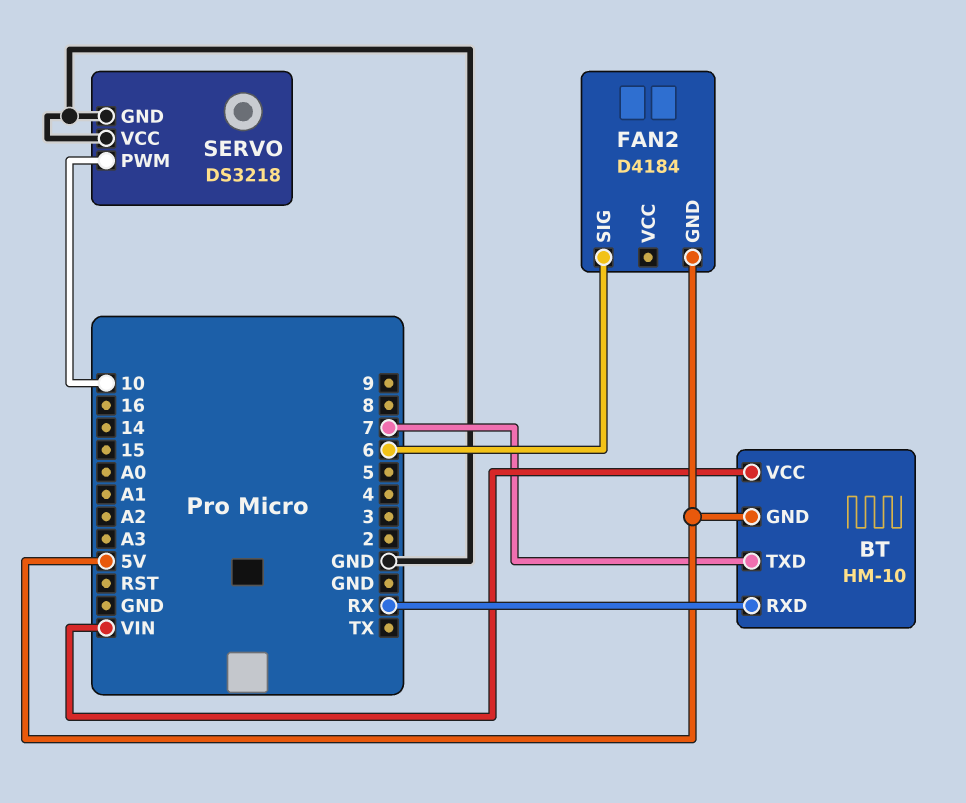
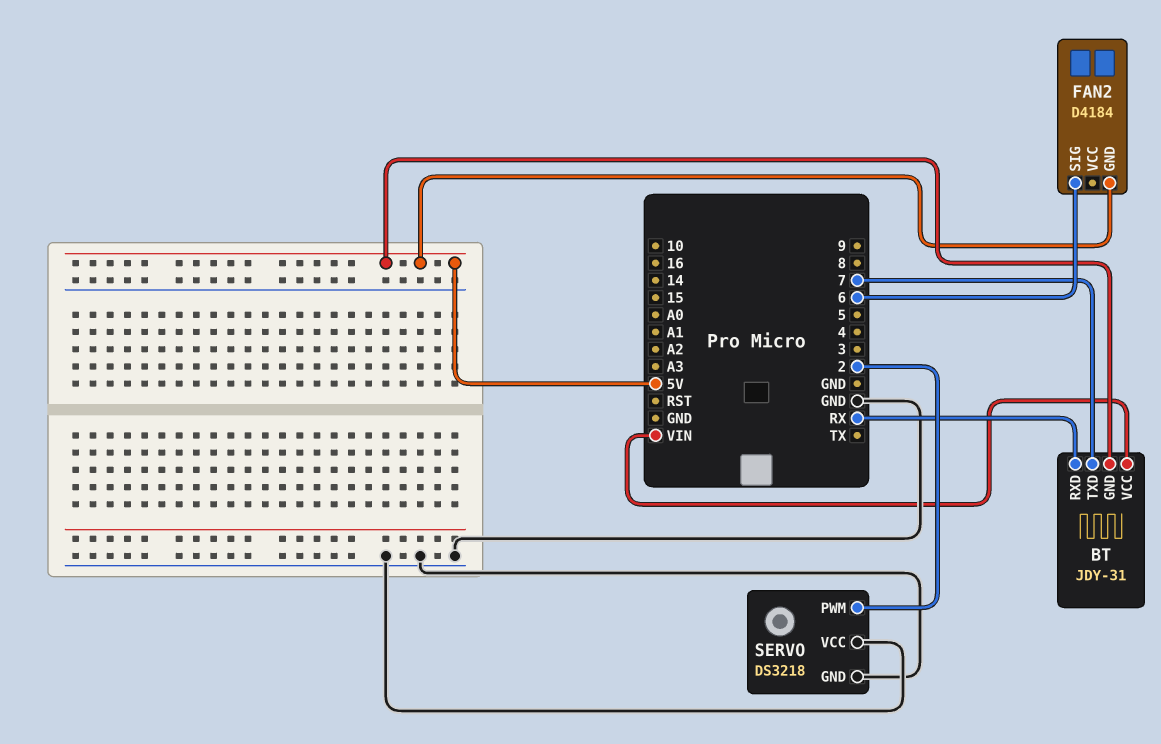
BT: HM-10 -> JDY-31
SERVO pin PWM: 10 -> 2

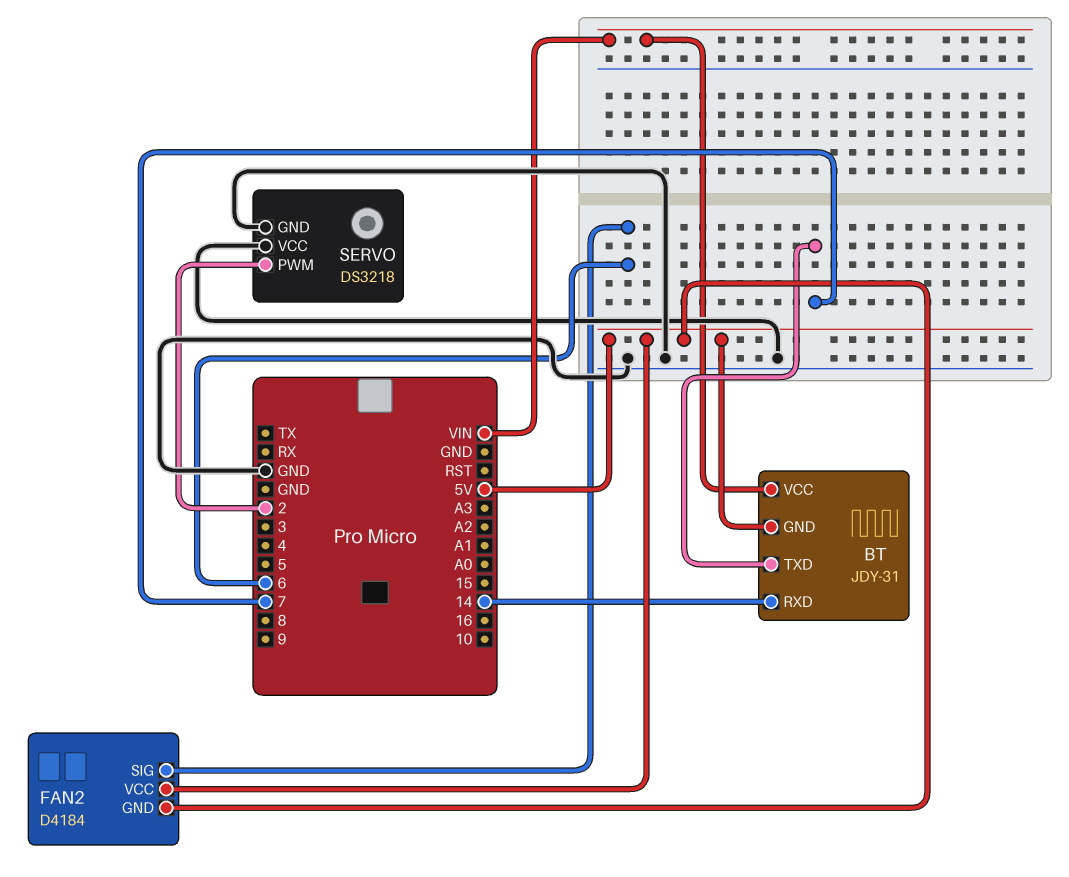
BT pin RXD: RX -> 14
FAN2 pin VCC: none -> 5V

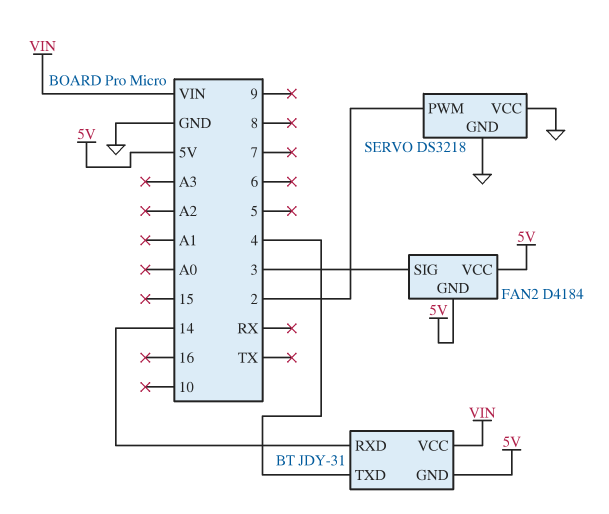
BT pin TXD: 7 -> 4
FAN2 pin SIG: 6 -> 3

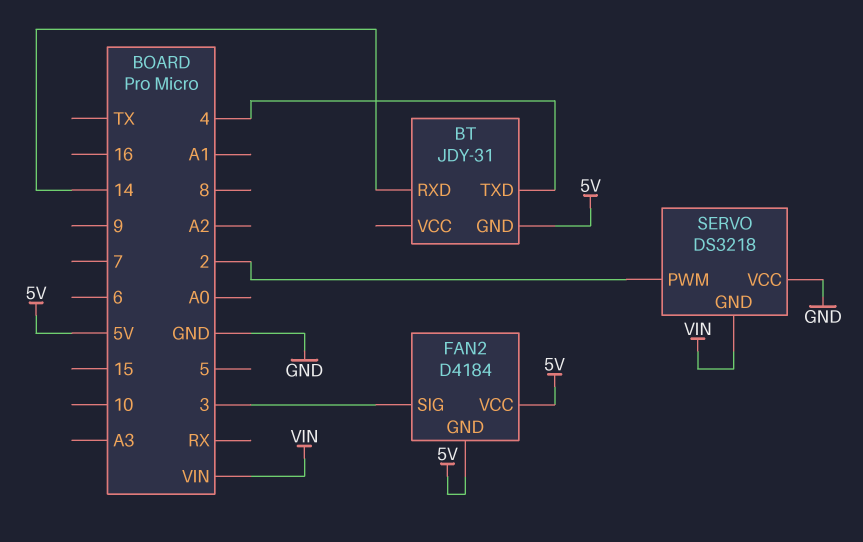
BT pin VCC: VIN -> none
SERVO pin GND: GND -> VIN

